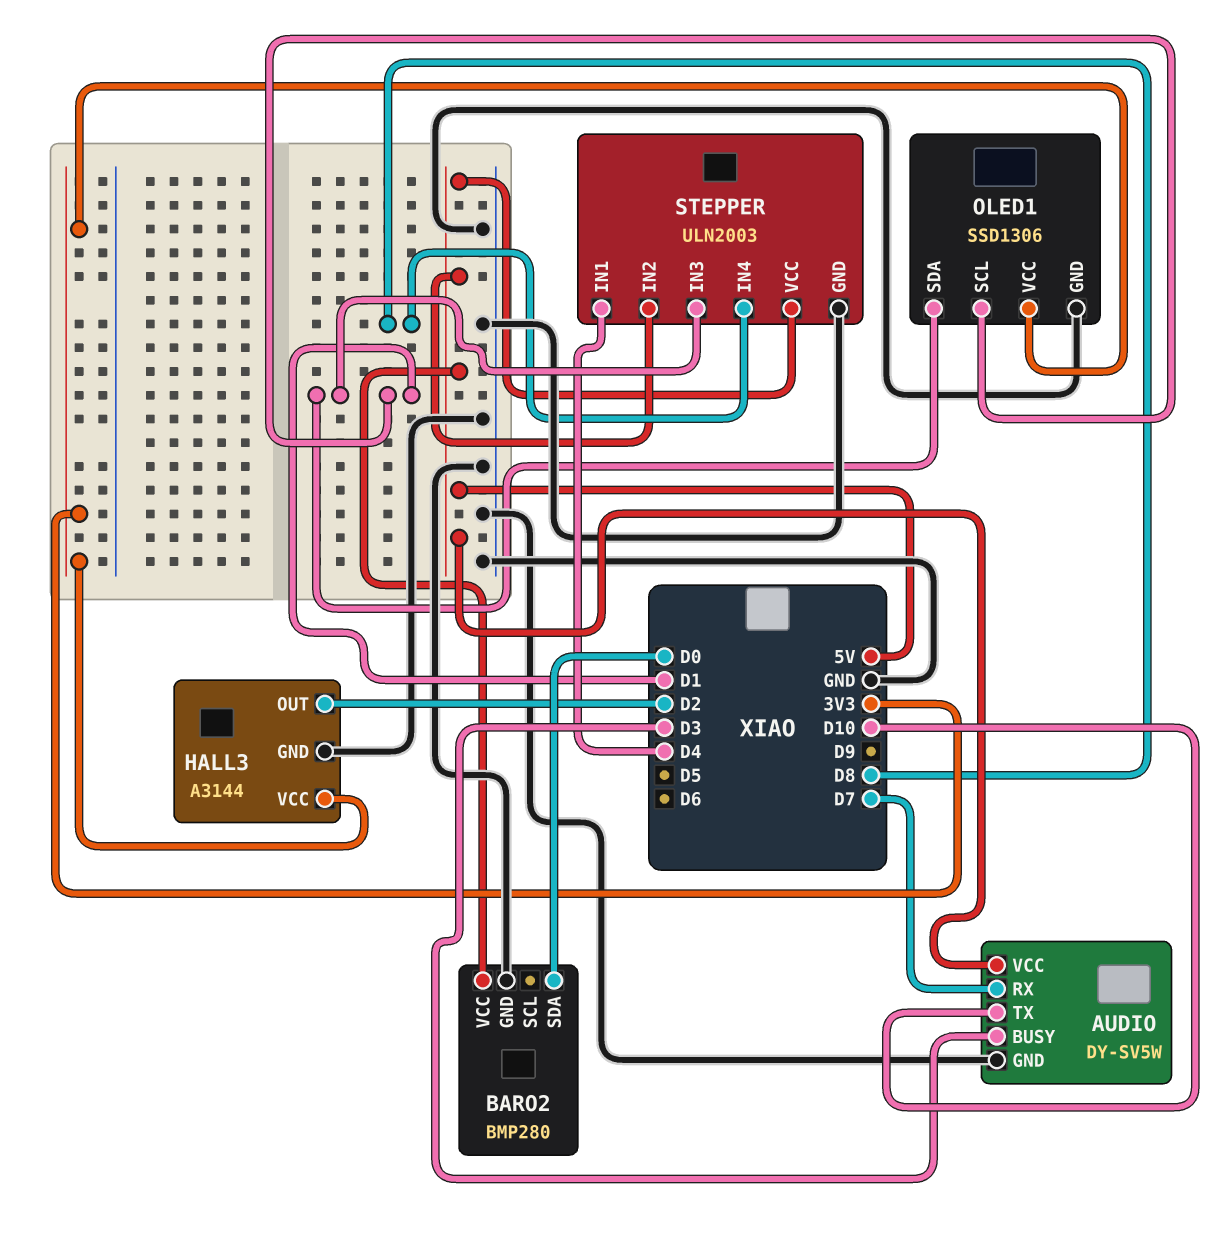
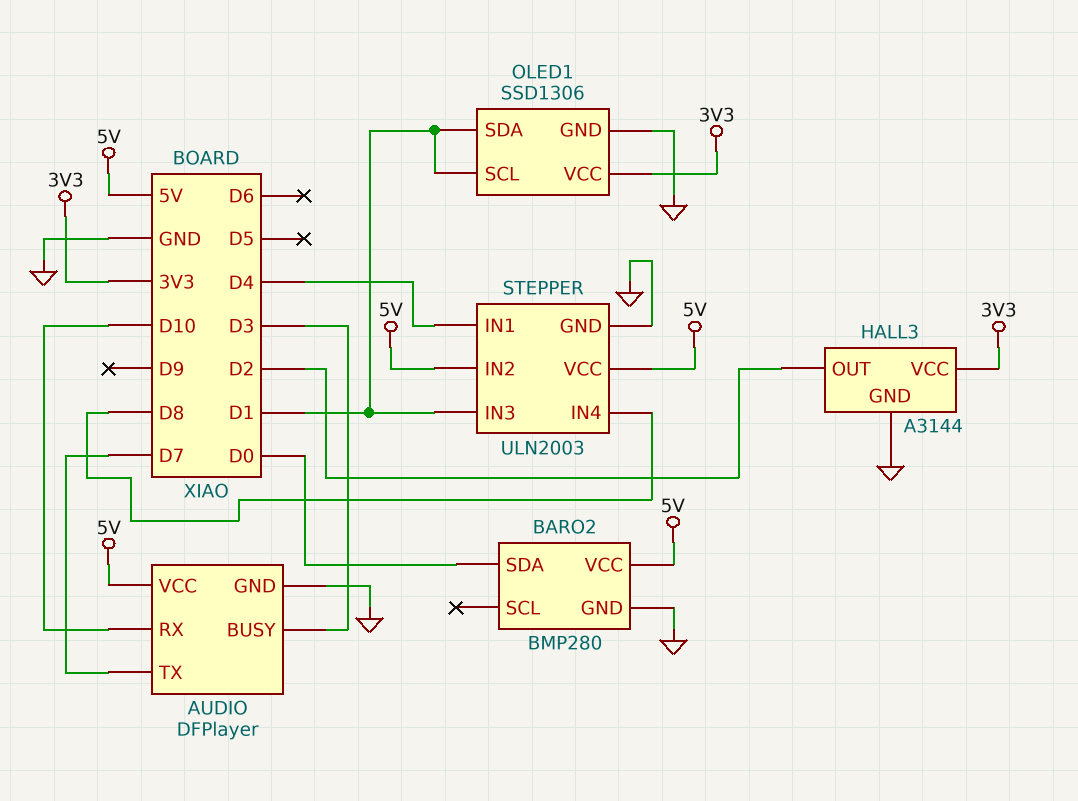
AUDIO: DY-SV5W -> DFPlayer
AUDIO pin RX: D7 -> D10
AUDIO pin TX: D10 -> D7

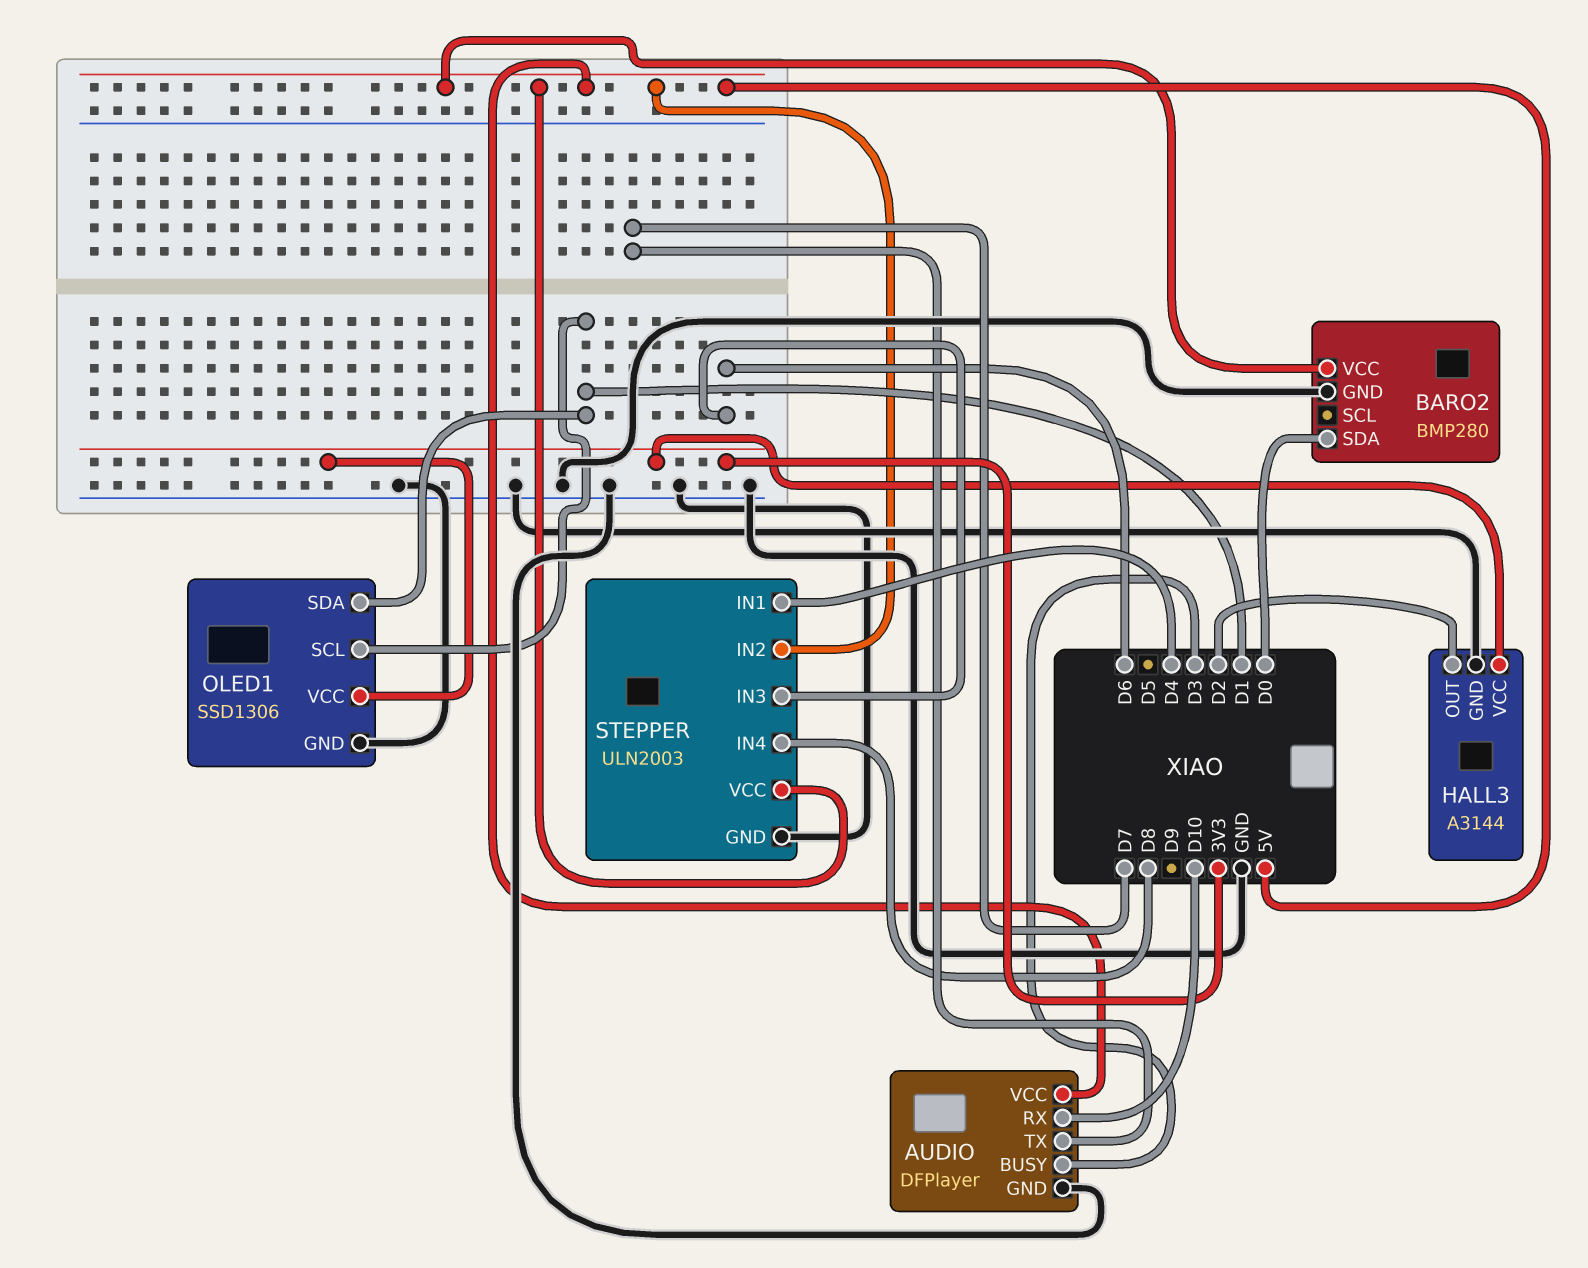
STEPPER pin IN3: D1 -> D6

